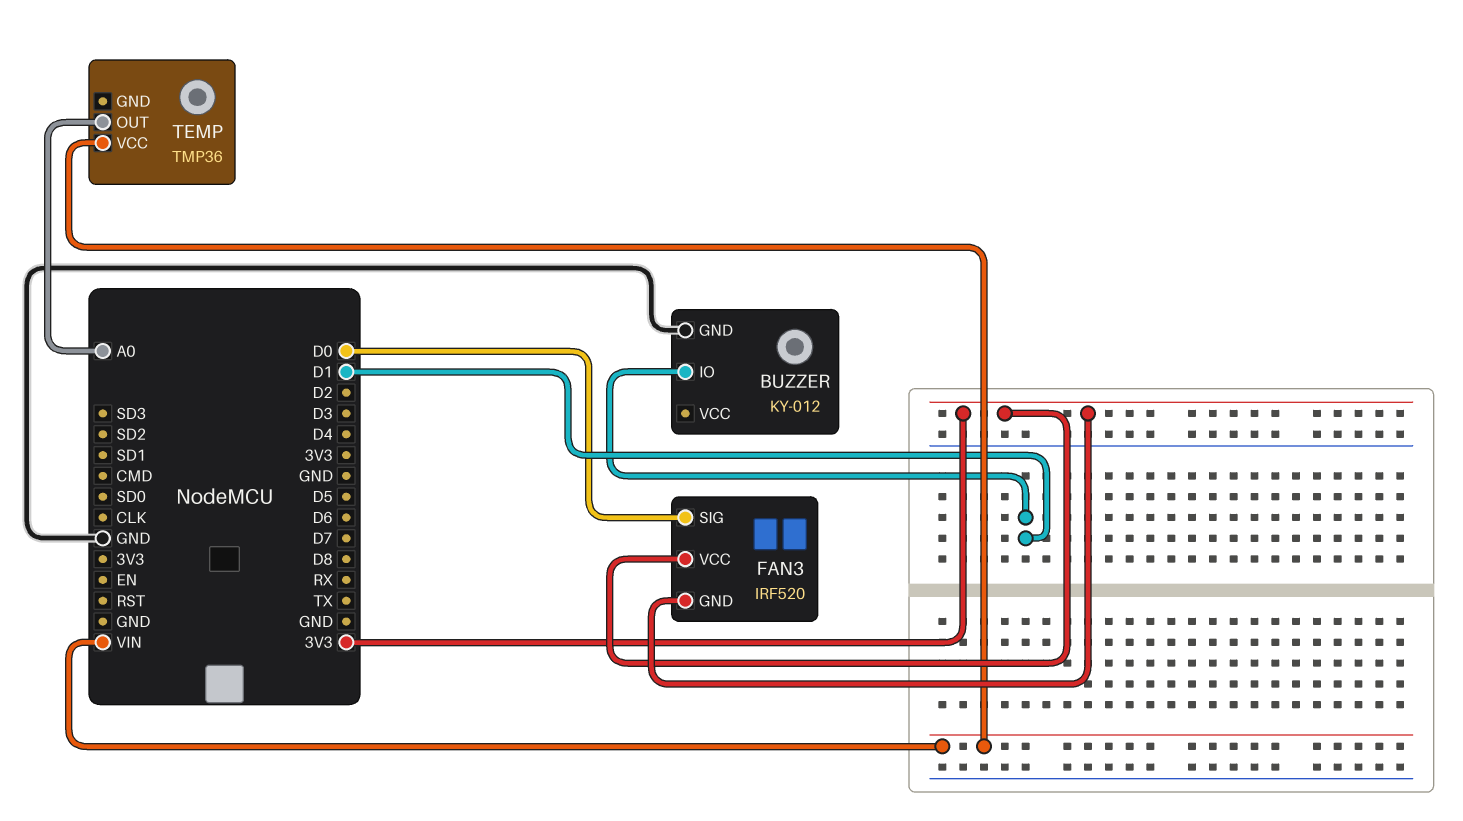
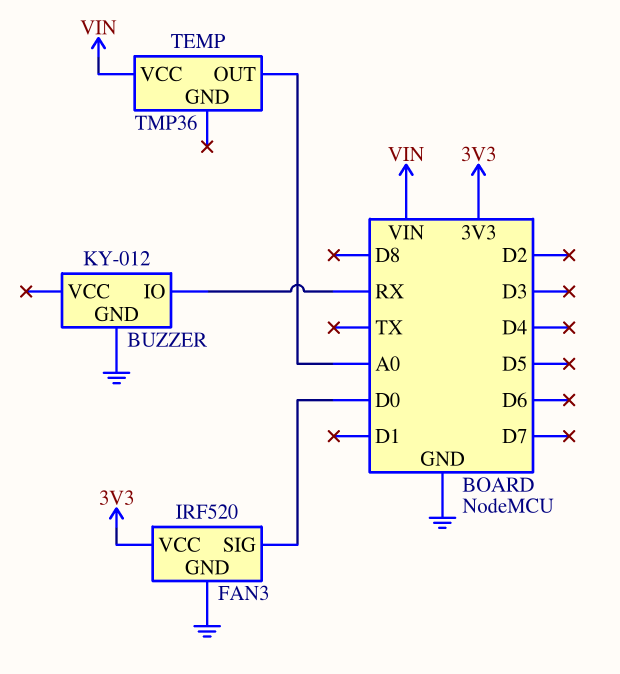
BUZZER pin IO: D1 -> RX
FAN3 pin GND: 3V3 -> GND

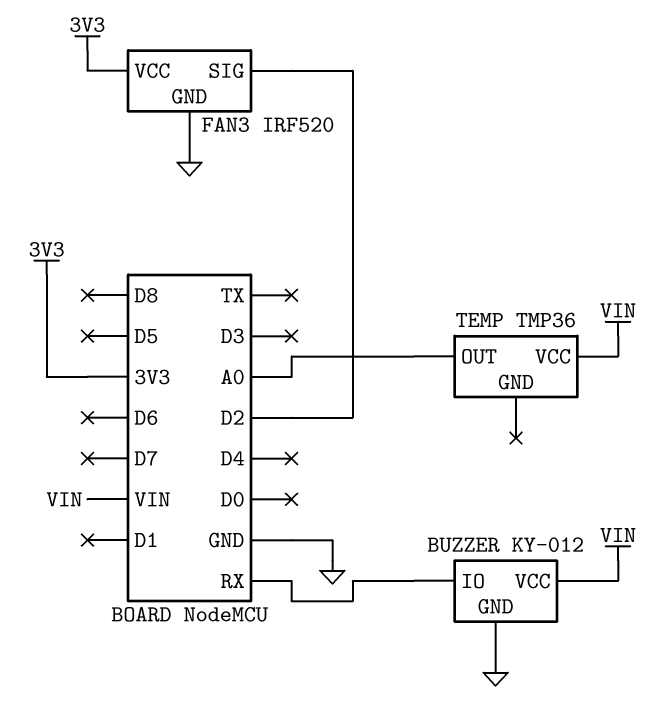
BUZZER pin VCC: none -> VIN
FAN3 pin SIG: D0 -> D2

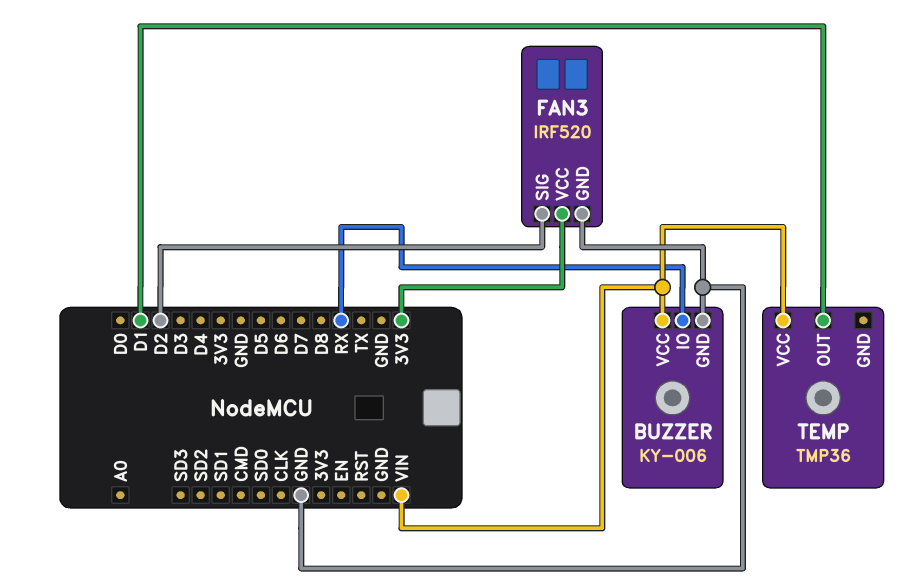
BUZZER: KY-012 -> KY-006
TEMP pin OUT: A0 -> D1

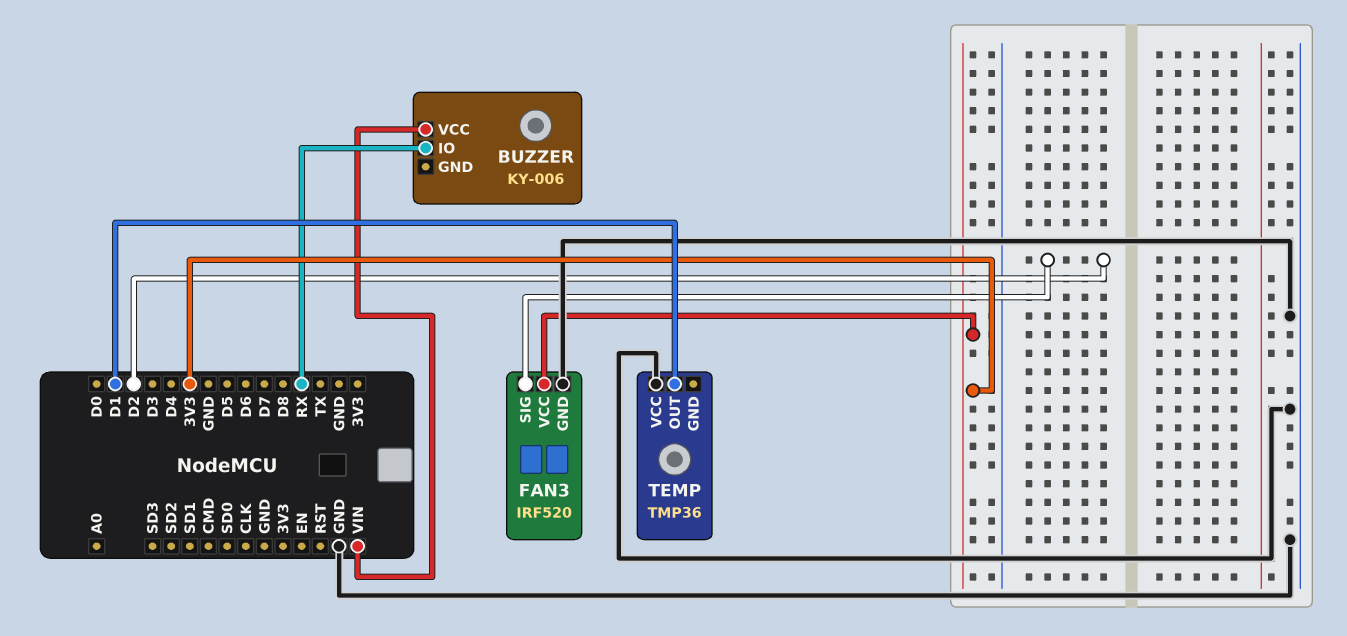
BUZZER pin GND: GND -> none
TEMP pin VCC: VIN -> GND

